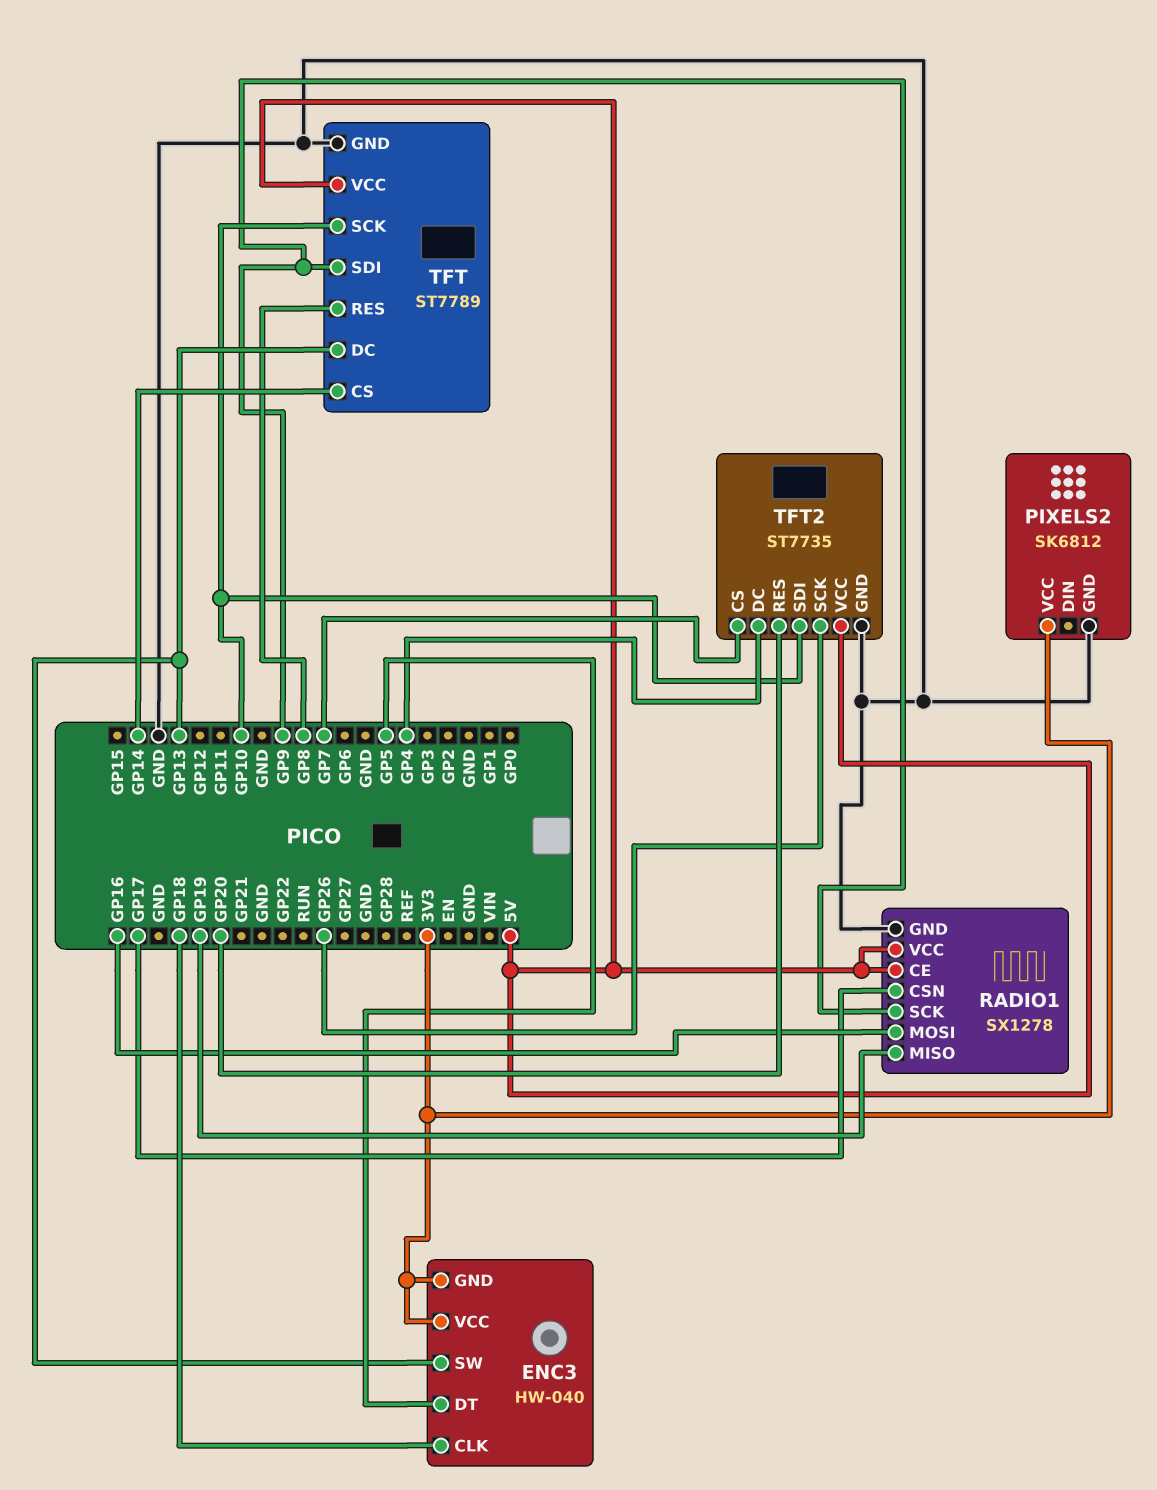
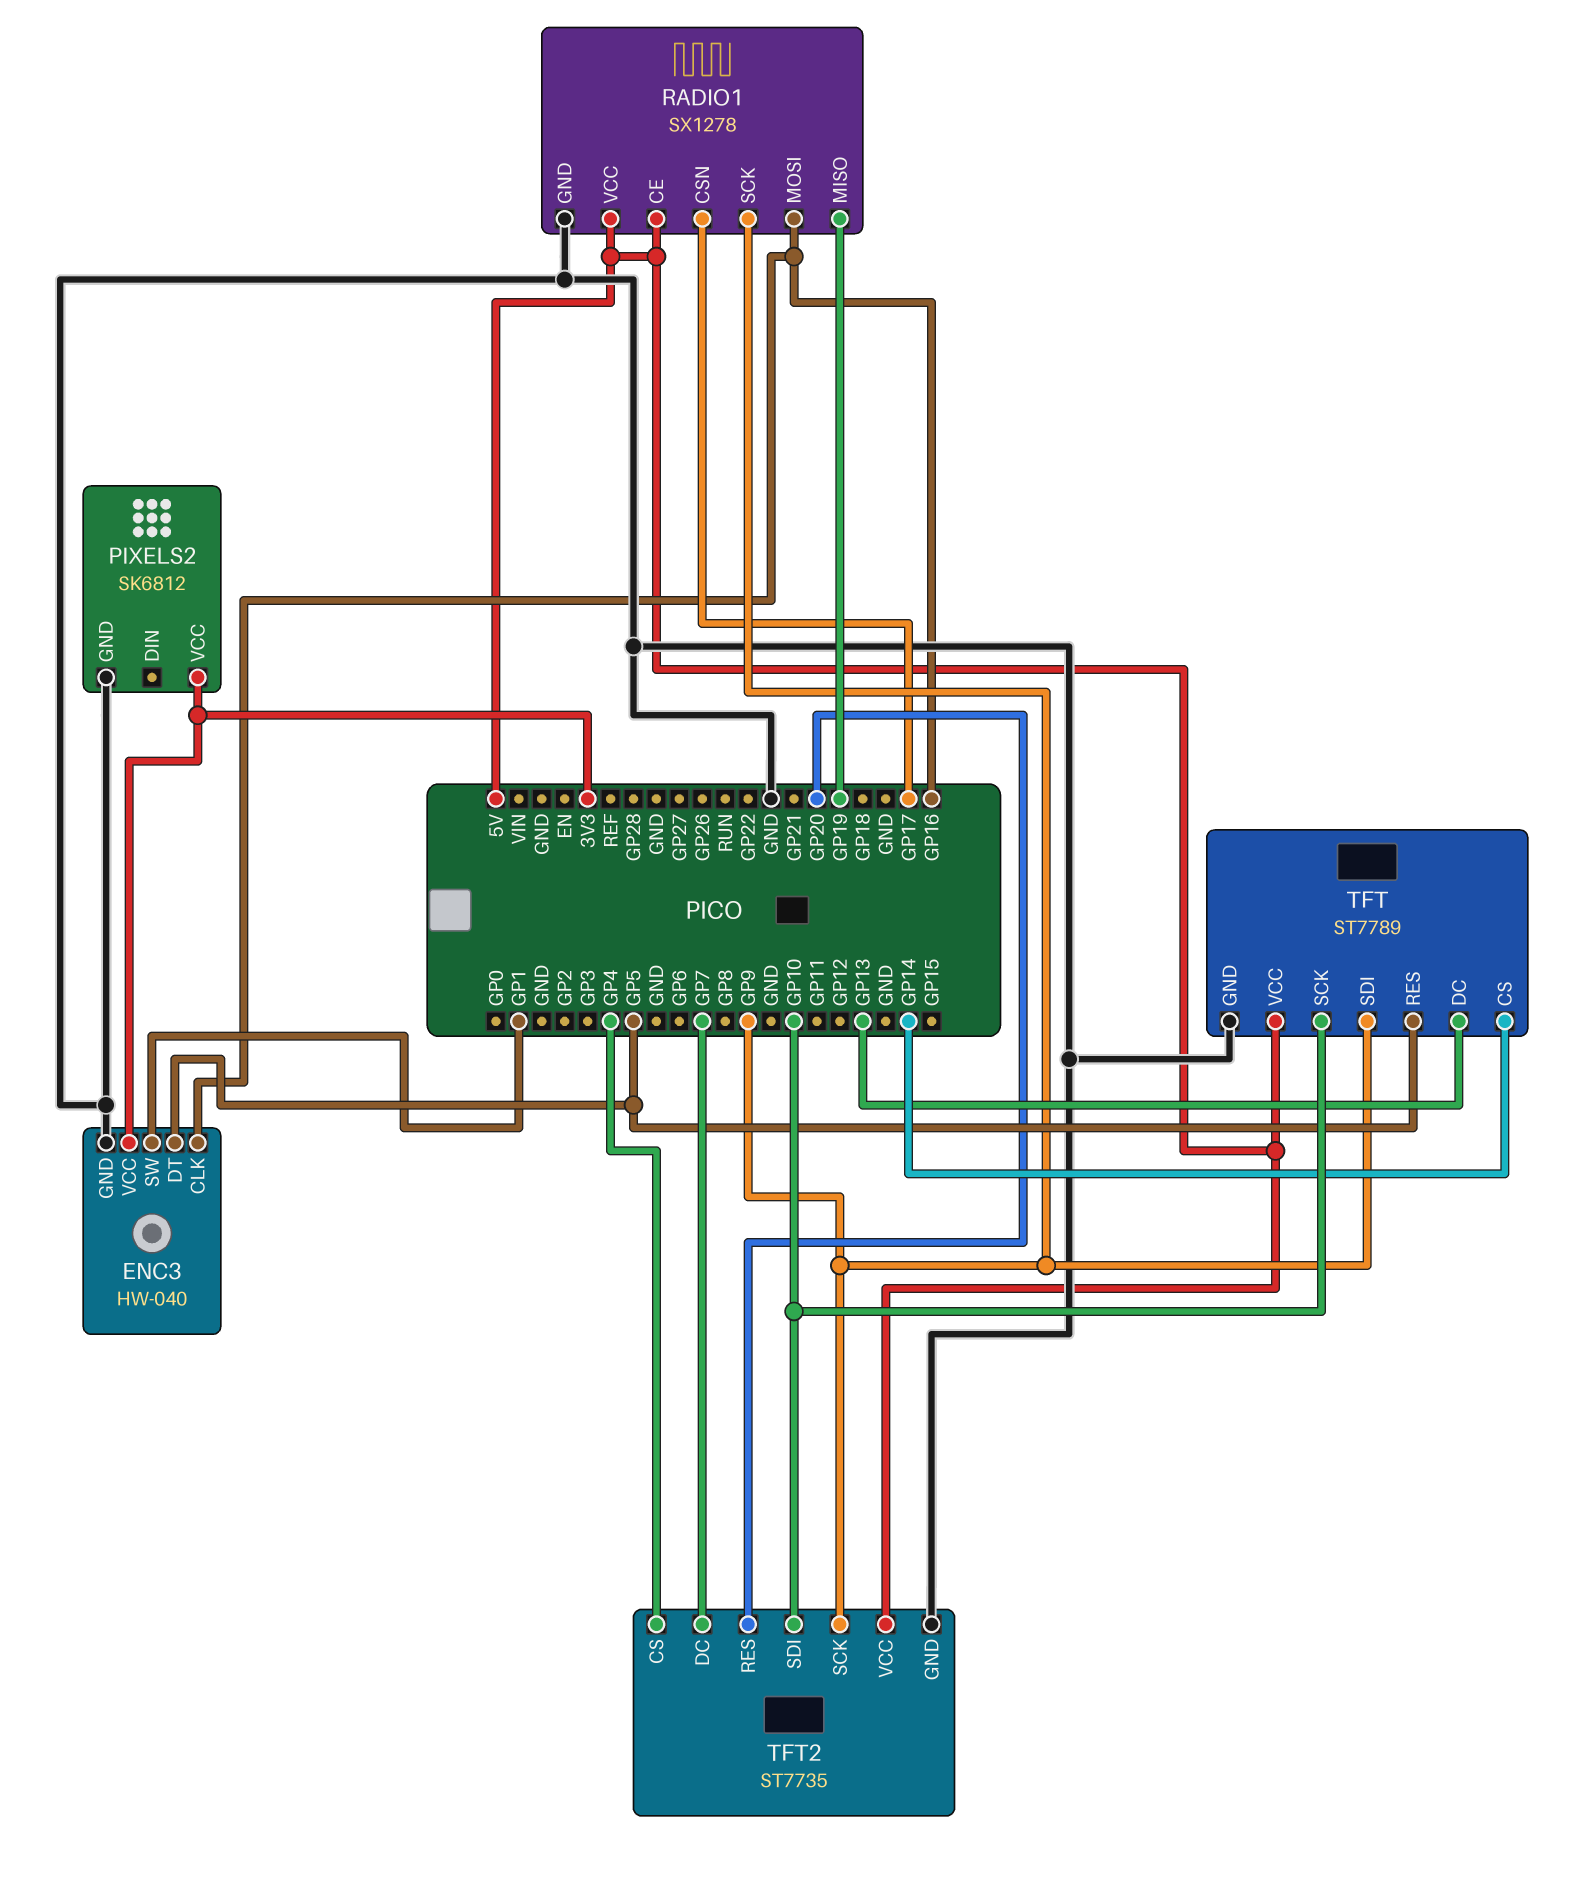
ENC3 pin CLK: GP18 -> GP16
ENC3 pin GND: 3V3 -> GND
ENC3 pin SW: GP13 -> GP1
TFT pin RES: GP8 -> GP5
TFT2 pin CS: GP7 -> GP4
TFT2 pin DC: GP4 -> GP7
TFT2 pin SCK: GP26 -> GP9

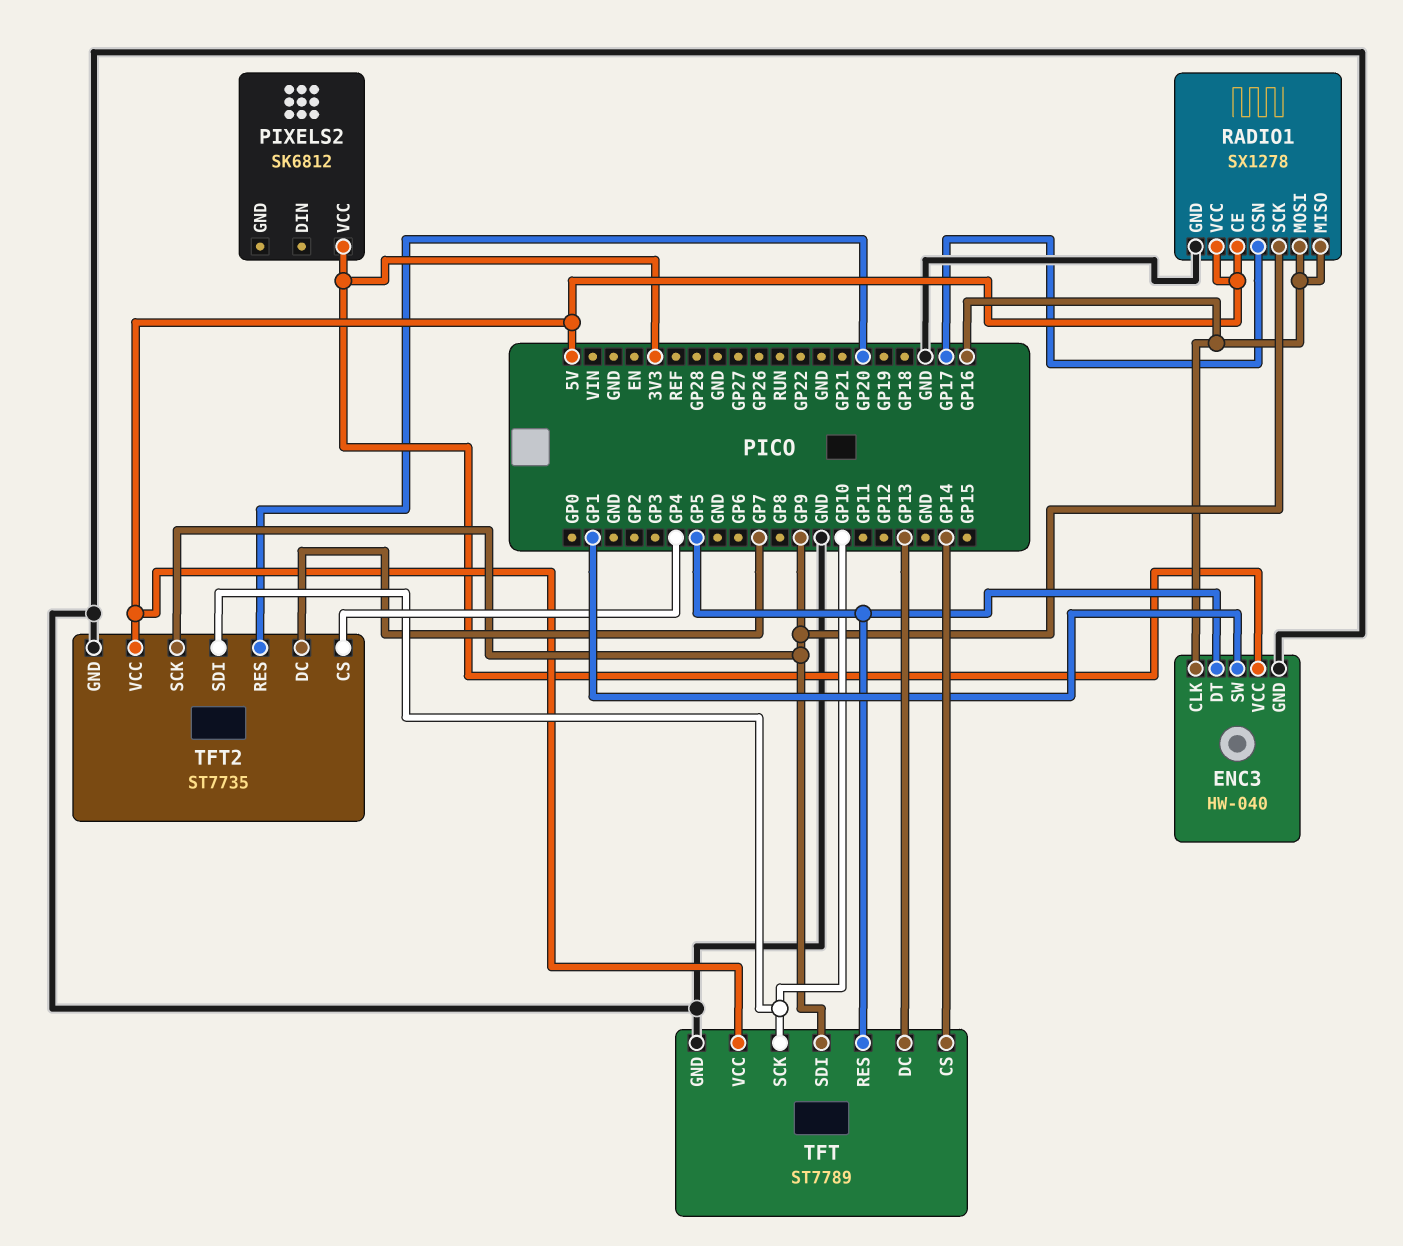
PIXELS2 pin GND: GND -> none
RADIO1 pin MISO: GP19 -> GP16

